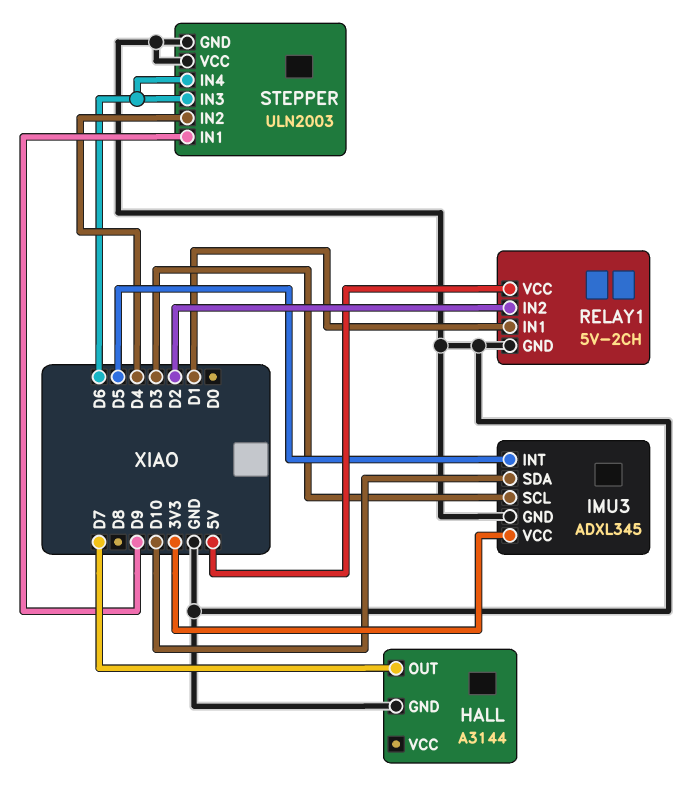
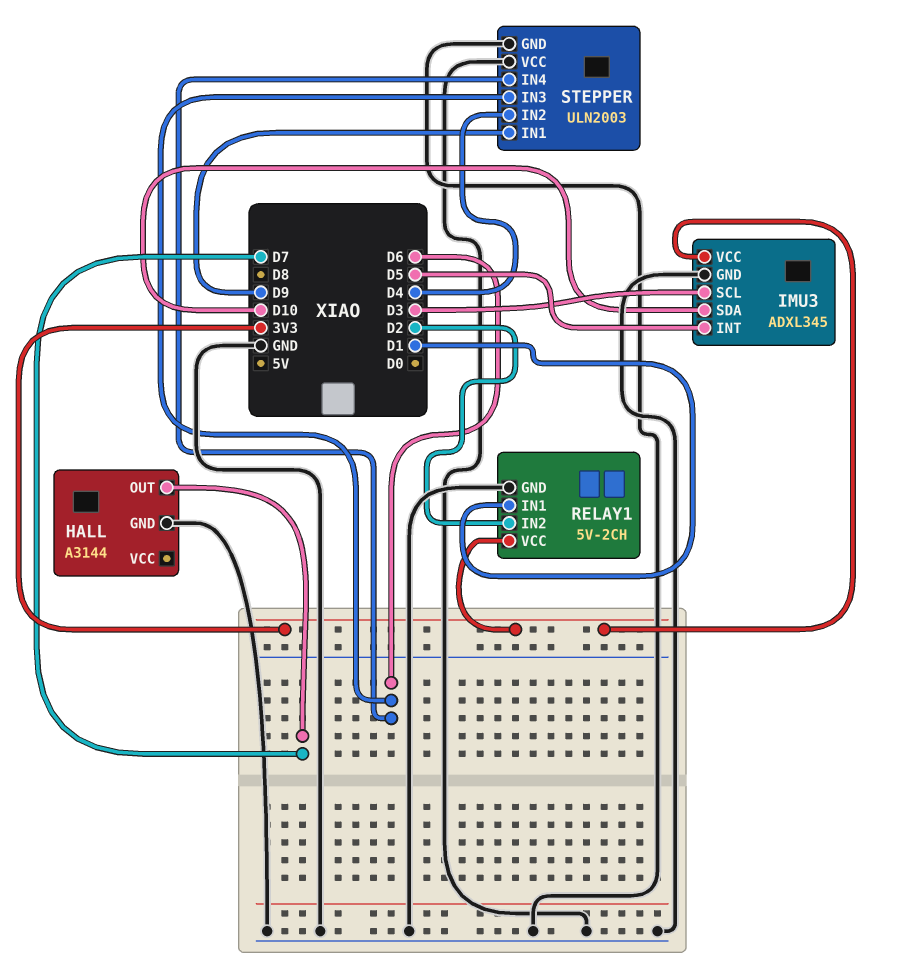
RELAY1 pin VCC: 5V -> 3V3

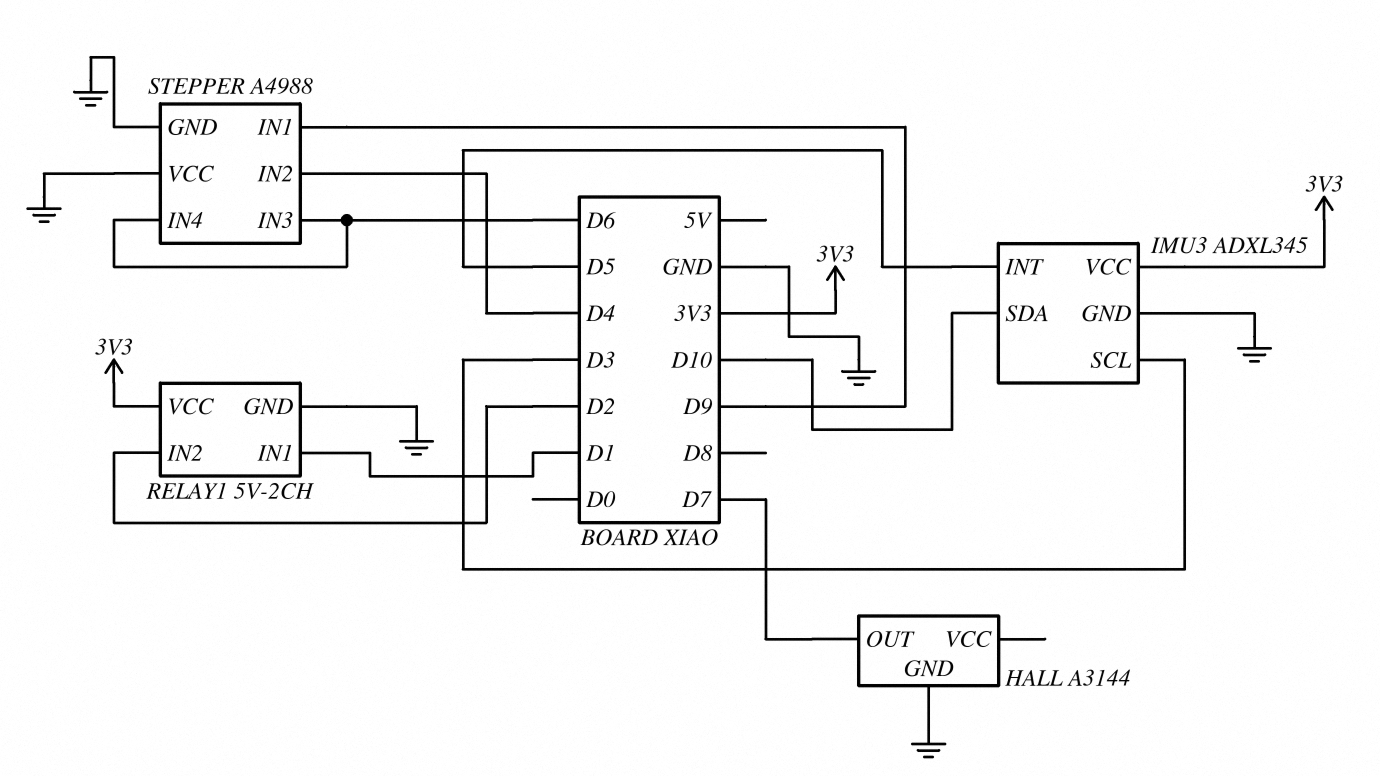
STEPPER: ULN2003 -> A4988

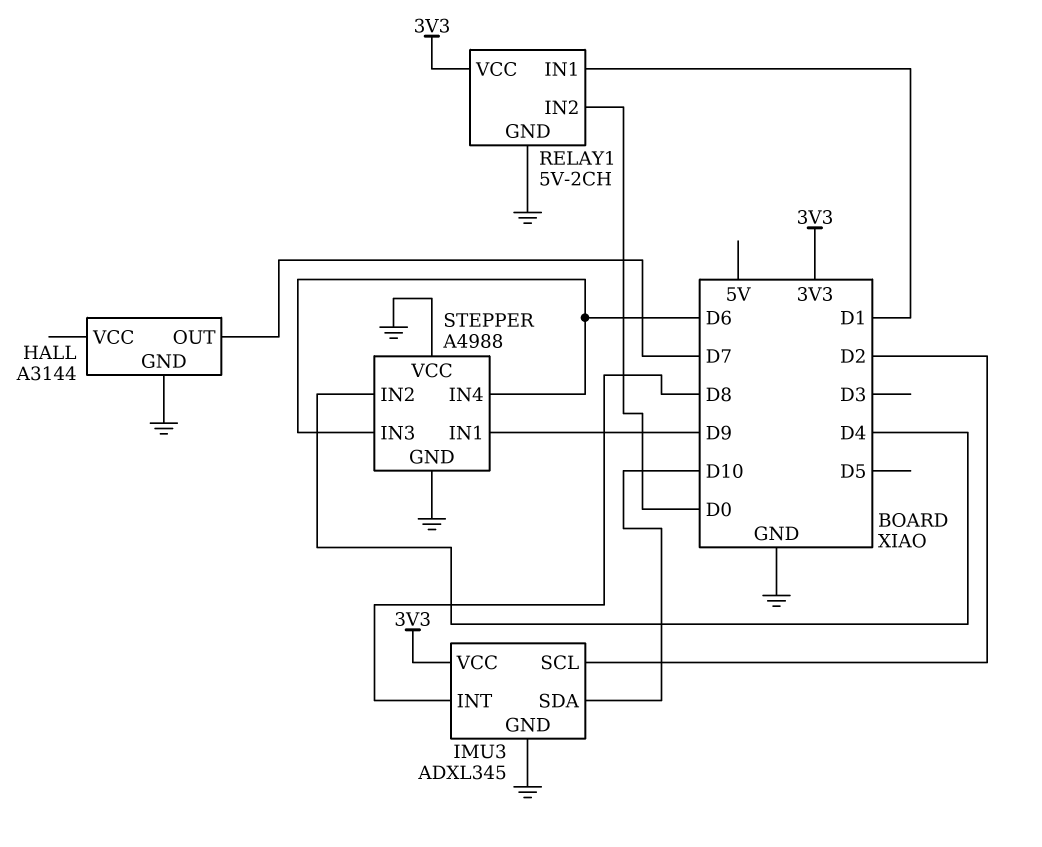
IMU3 pin INT: D5 -> D8
IMU3 pin SCL: D3 -> D2
RELAY1 pin IN2: D2 -> D0

